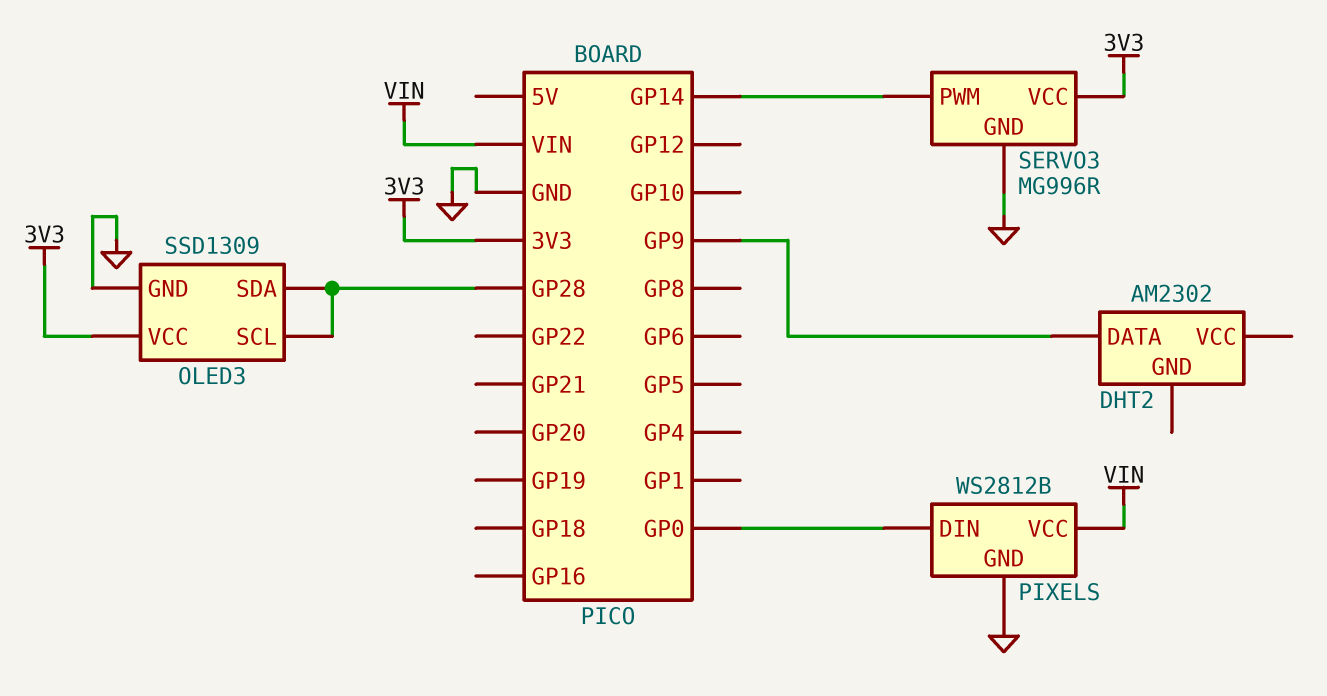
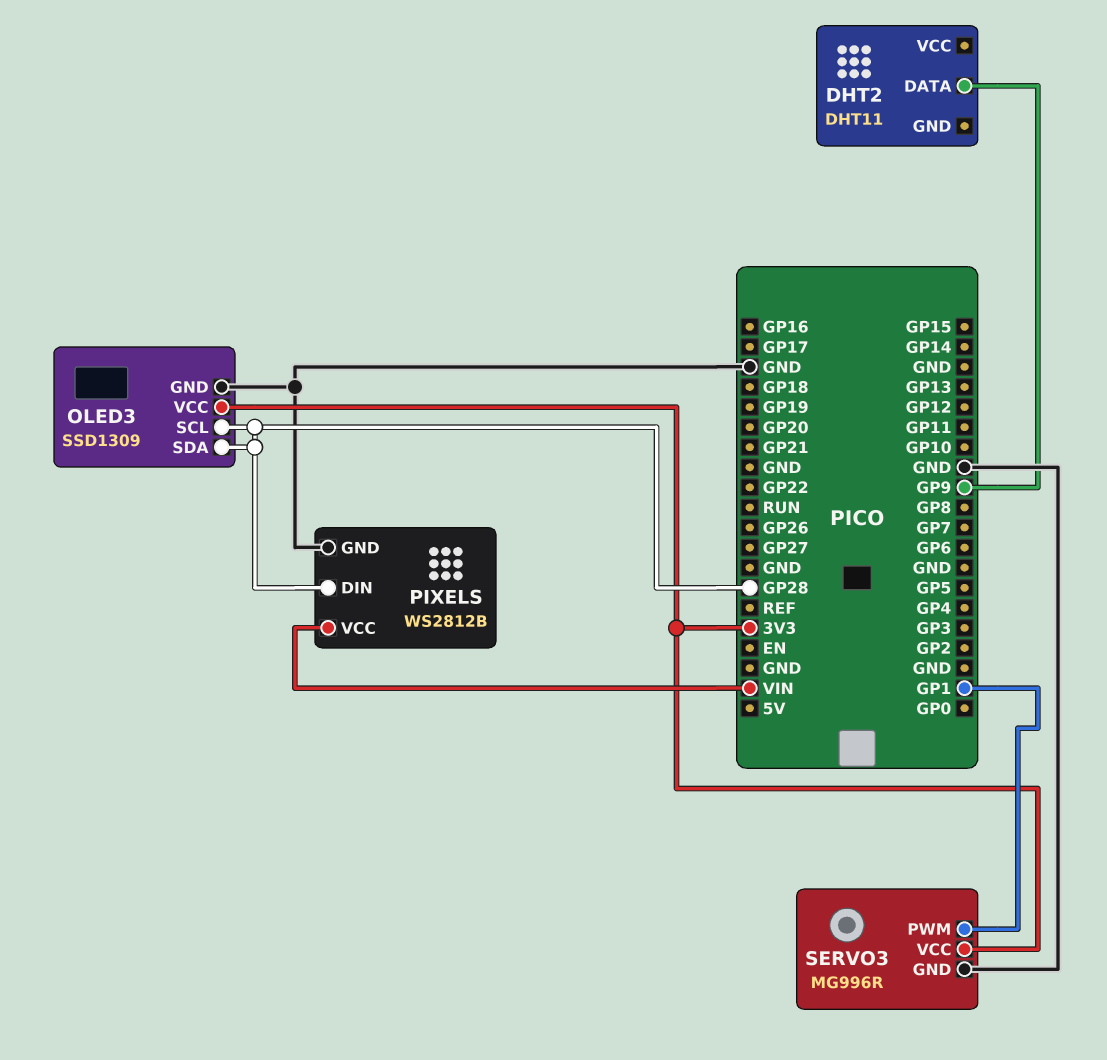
DHT2: AM2302 -> DHT11
PIXELS pin DIN: GP0 -> GP28
SERVO3 pin PWM: GP14 -> GP1

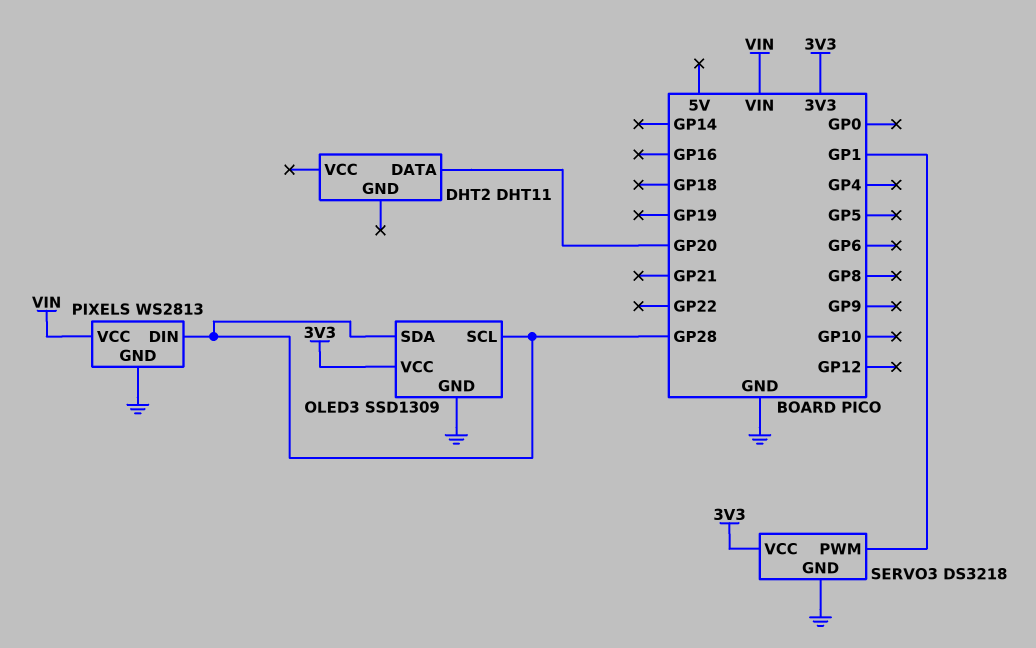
DHT2 pin DATA: GP9 -> GP20
PIXELS: WS2812B -> WS2813
SERVO3: MG996R -> DS3218

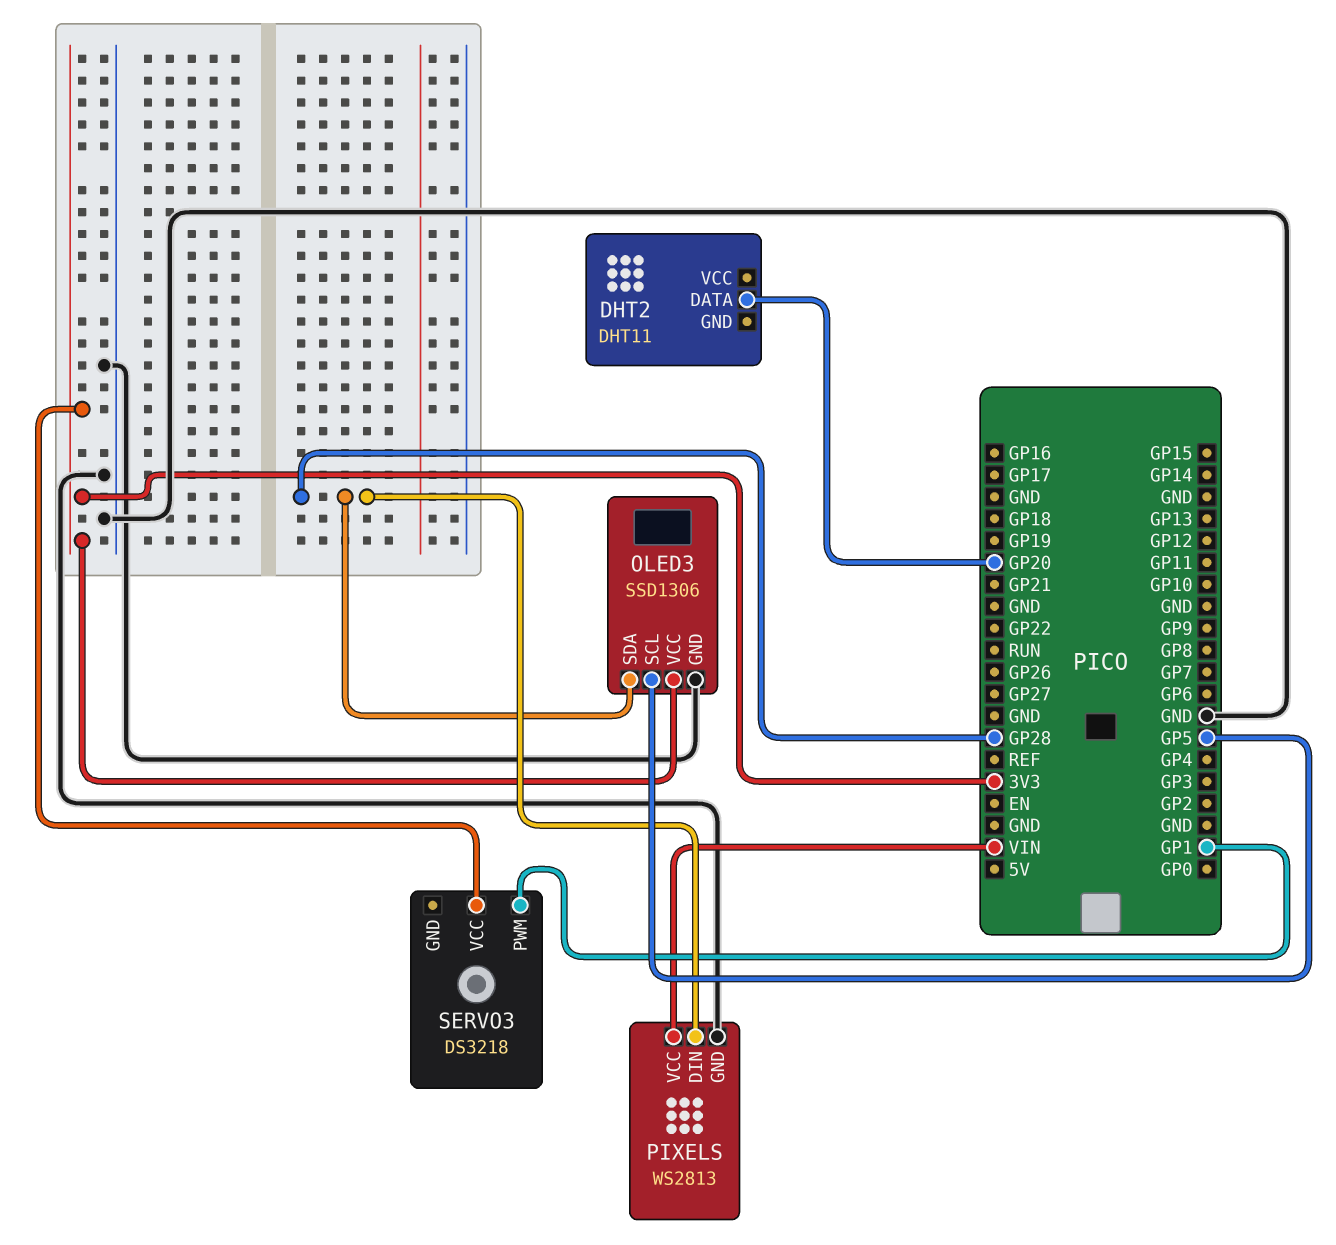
OLED3: SSD1309 -> SSD1306
OLED3 pin SCL: GP28 -> GP5
SERVO3 pin GND: GND -> none

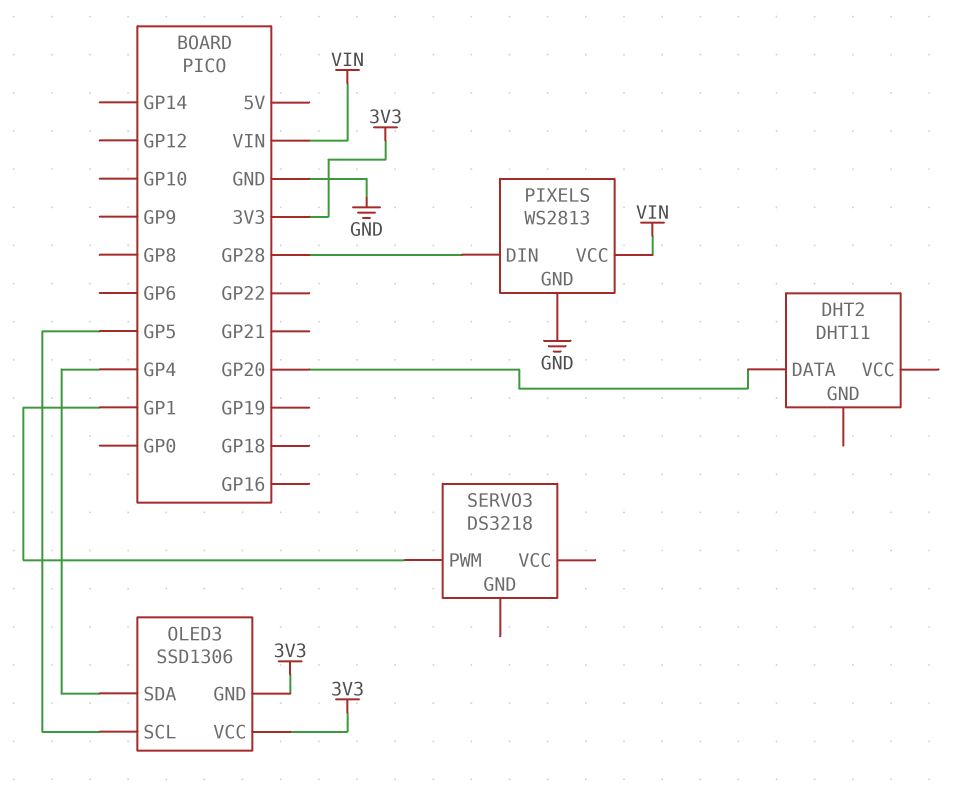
OLED3 pin GND: GND -> 3V3
OLED3 pin SDA: GP28 -> GP4
SERVO3 pin VCC: 3V3 -> none

